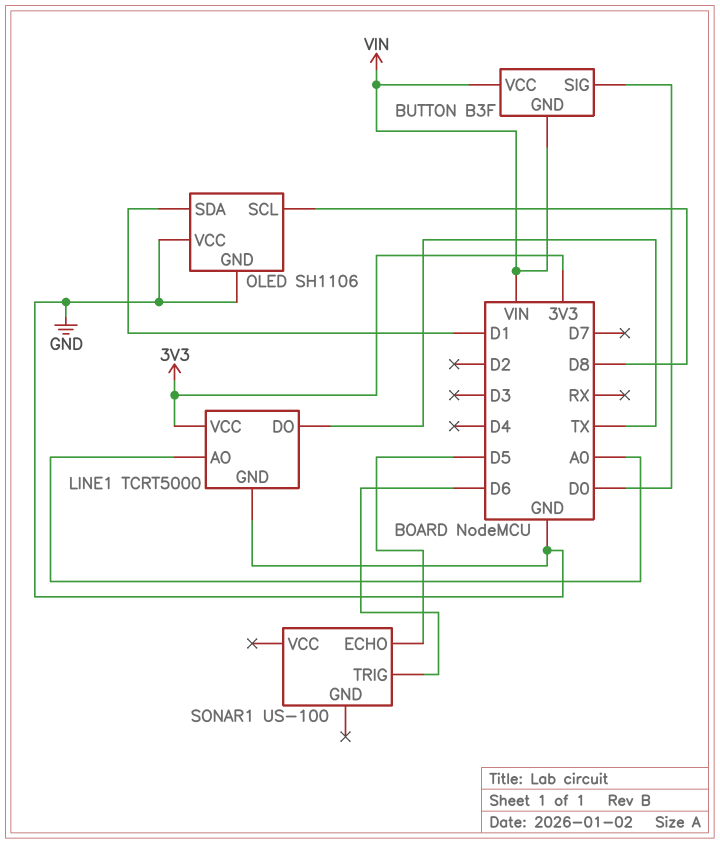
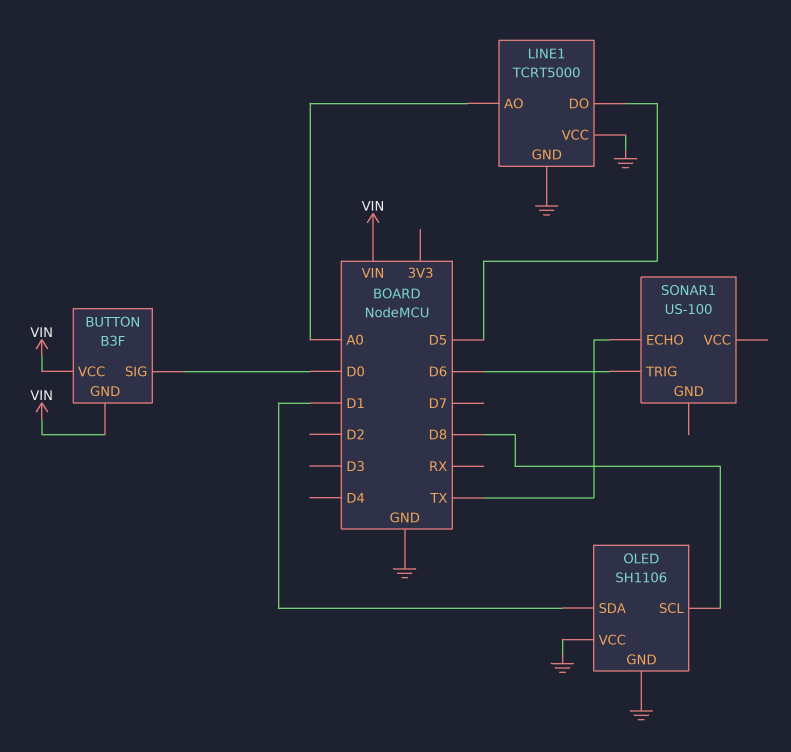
LINE1 pin DO: TX -> D5
LINE1 pin VCC: 3V3 -> GND
SONAR1 pin ECHO: D5 -> TX

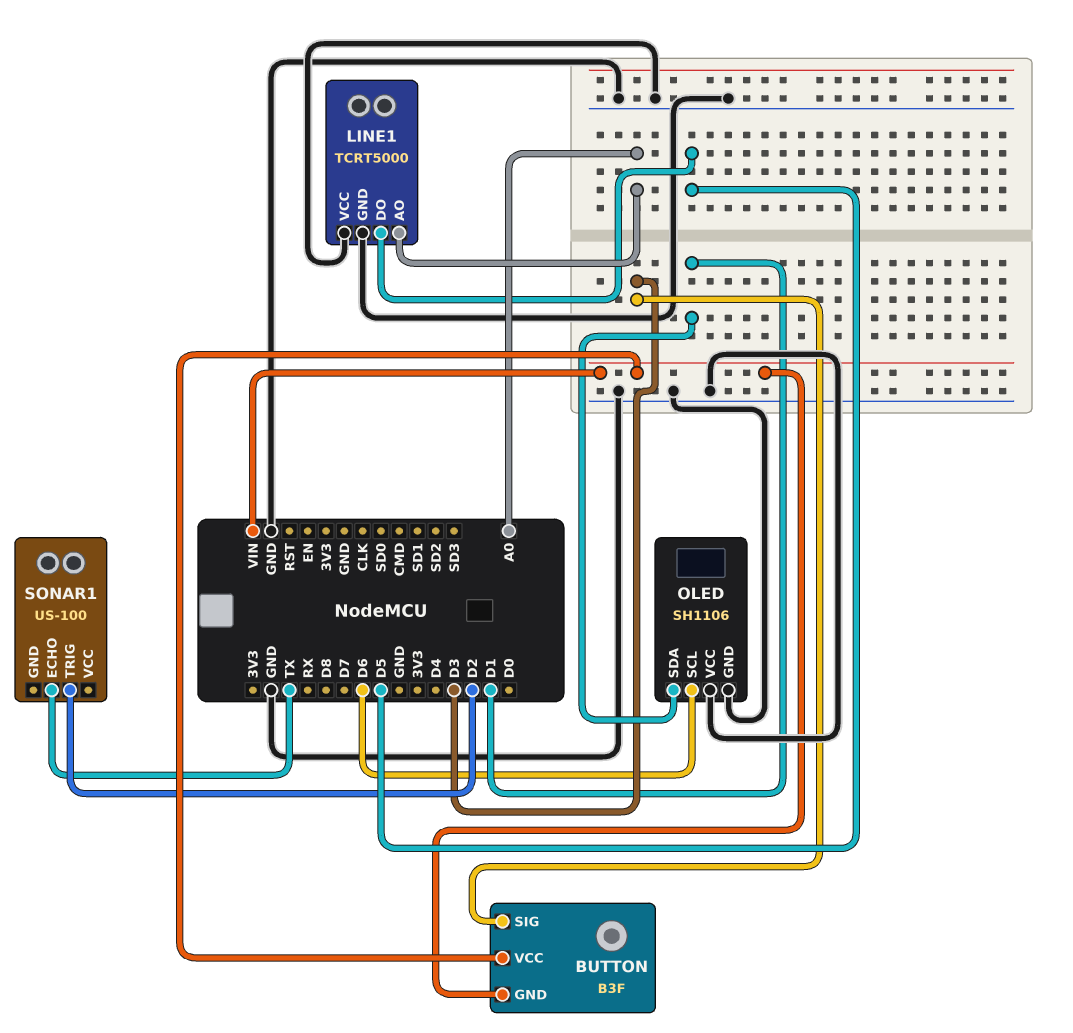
BUTTON pin SIG: D0 -> D3
OLED pin SCL: D8 -> D6
SONAR1 pin TRIG: D6 -> D2

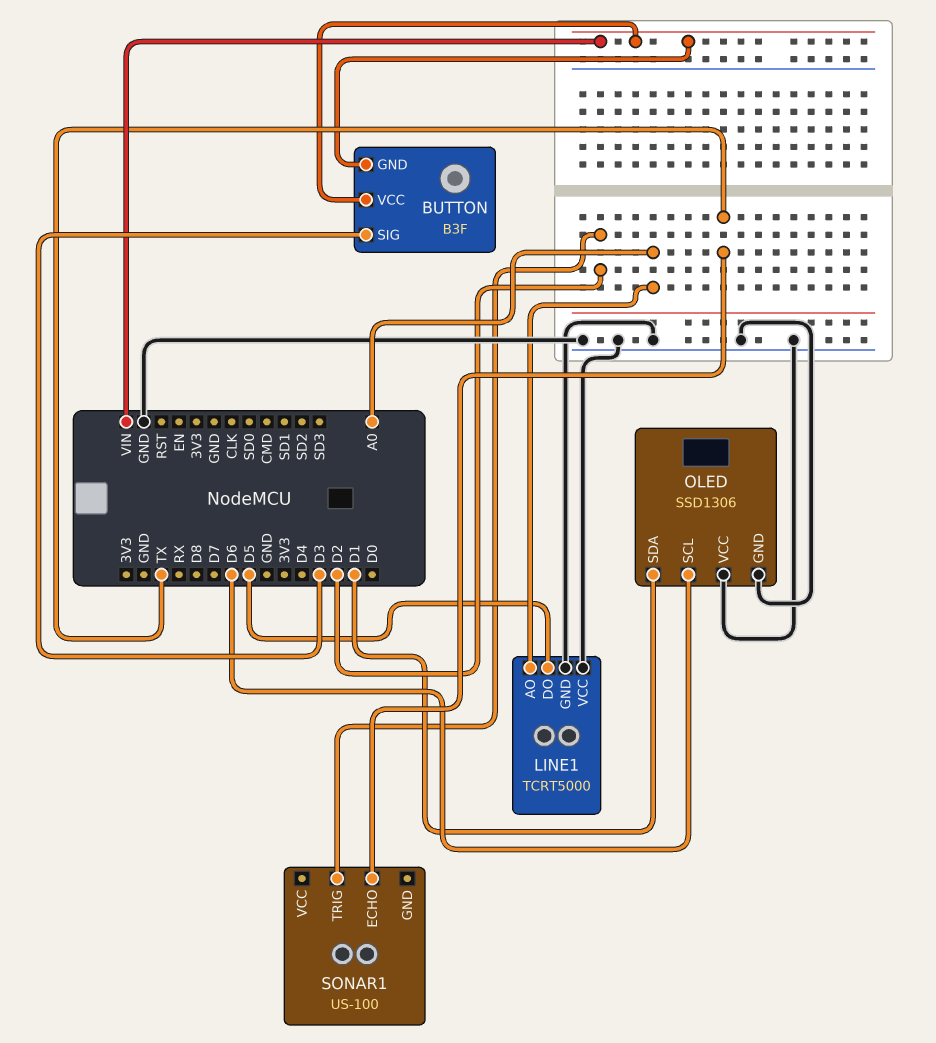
OLED: SH1106 -> SSD1306

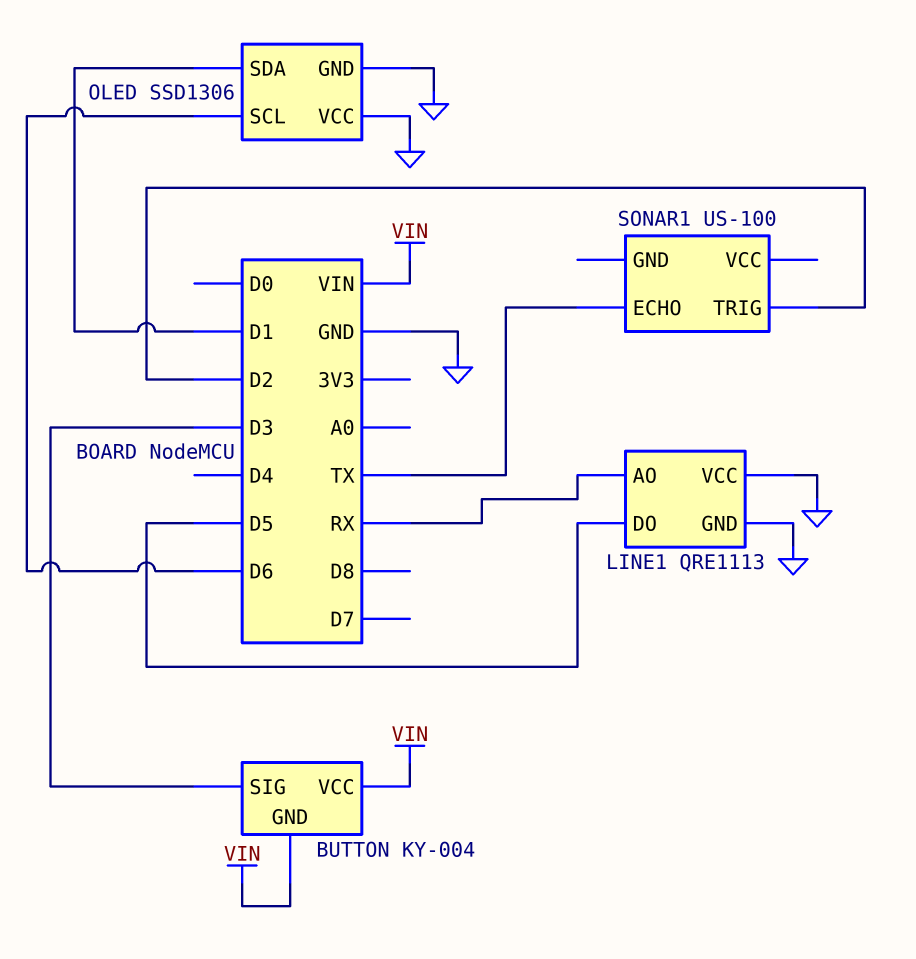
BUTTON: B3F -> KY-004
LINE1: TCRT5000 -> QRE1113
LINE1 pin AO: A0 -> RX

